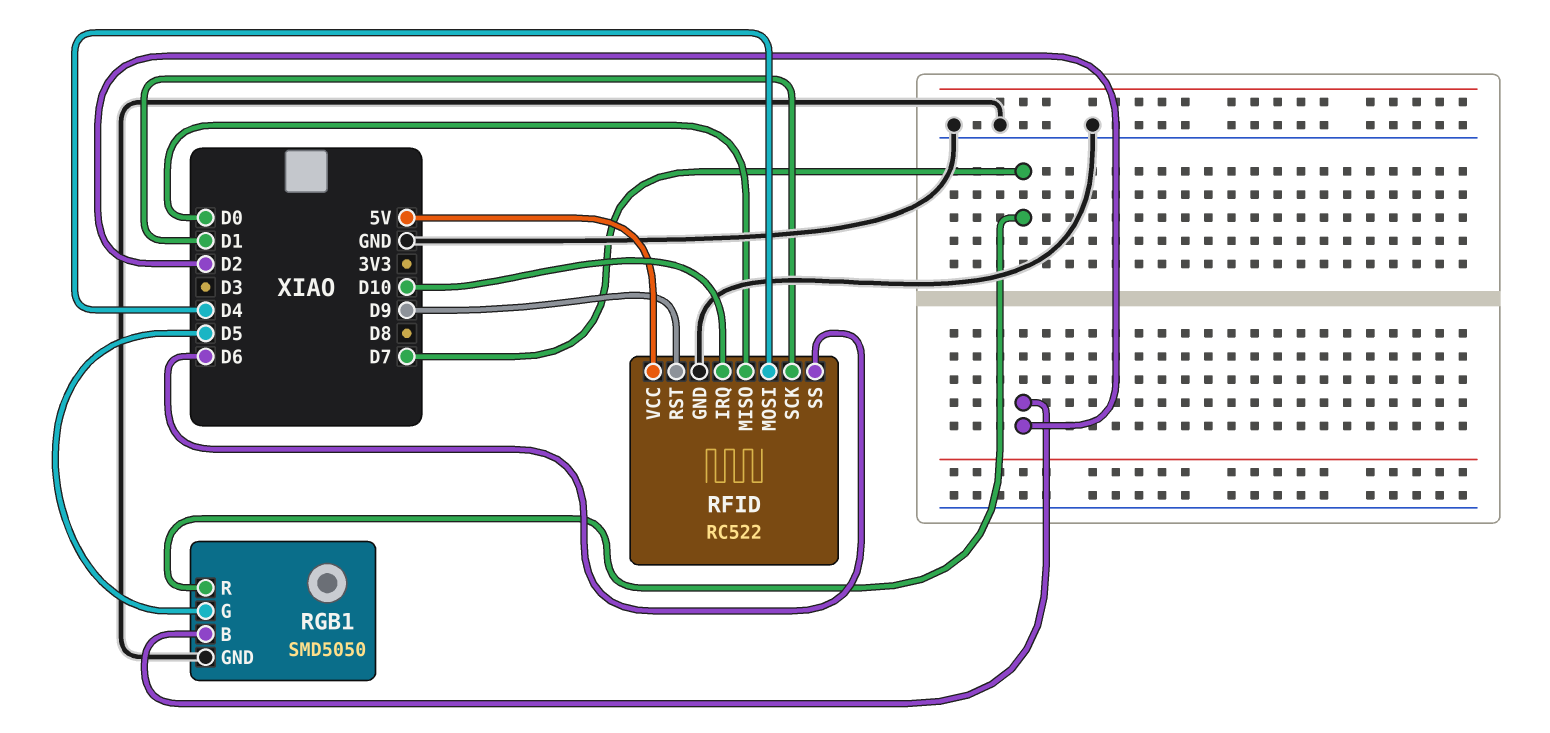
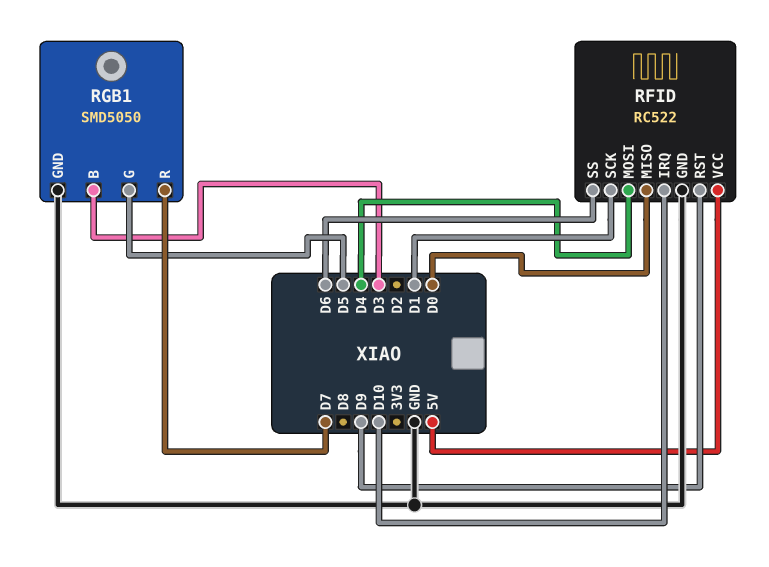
RGB1 pin B: D2 -> D3

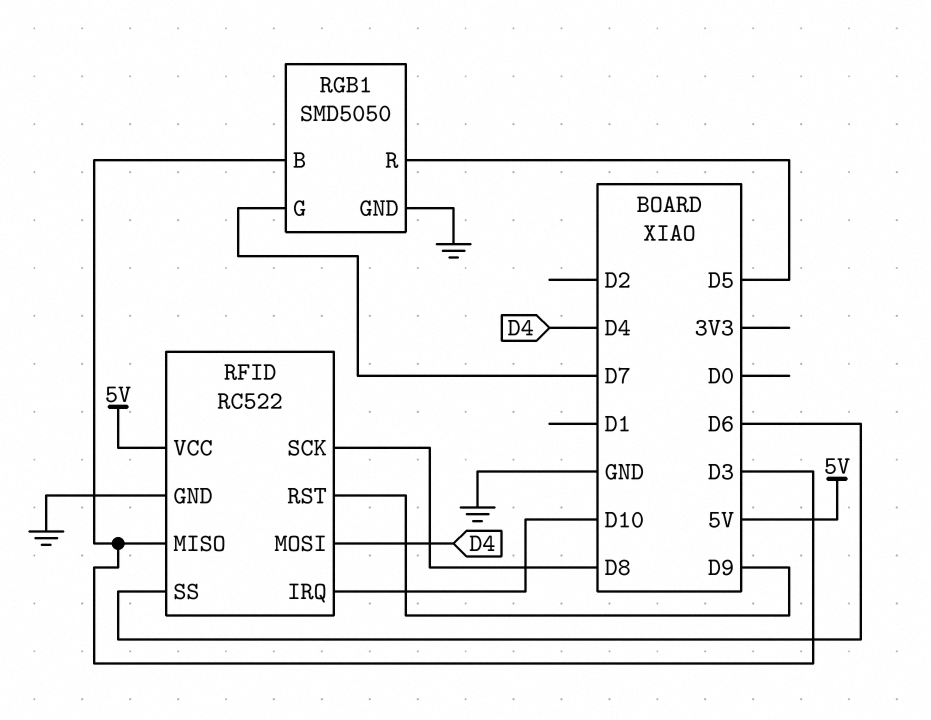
RFID pin MISO: D0 -> D3
RFID pin SCK: D1 -> D8
RGB1 pin G: D5 -> D7
RGB1 pin R: D7 -> D5

